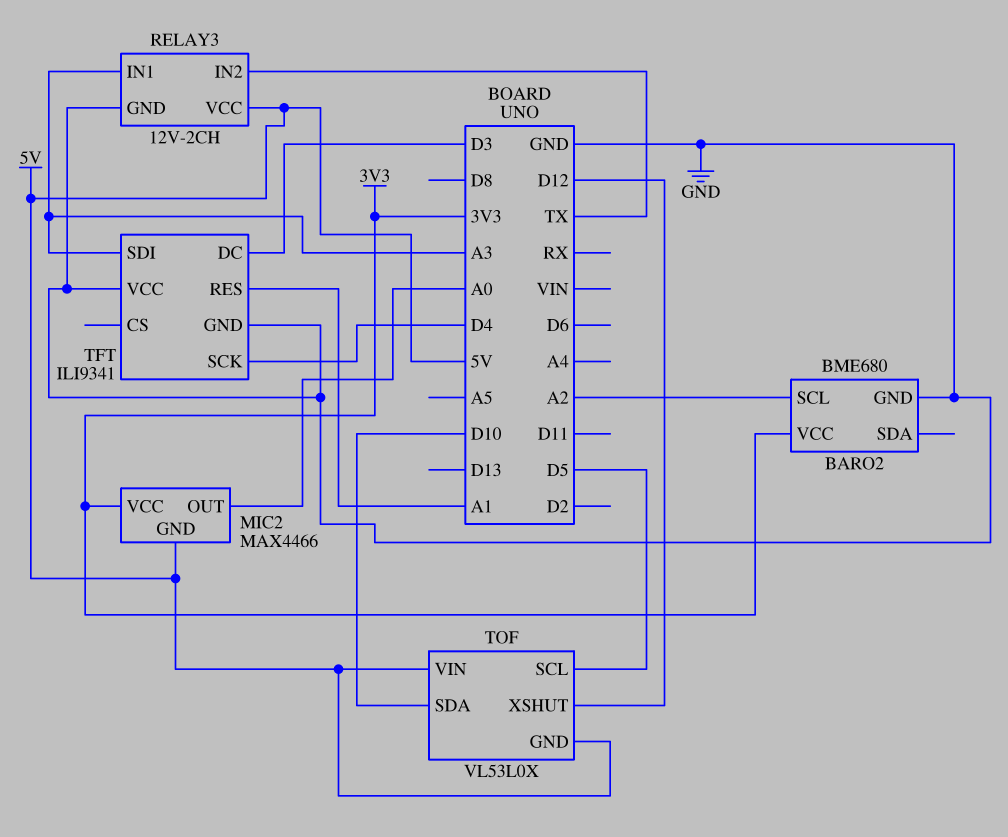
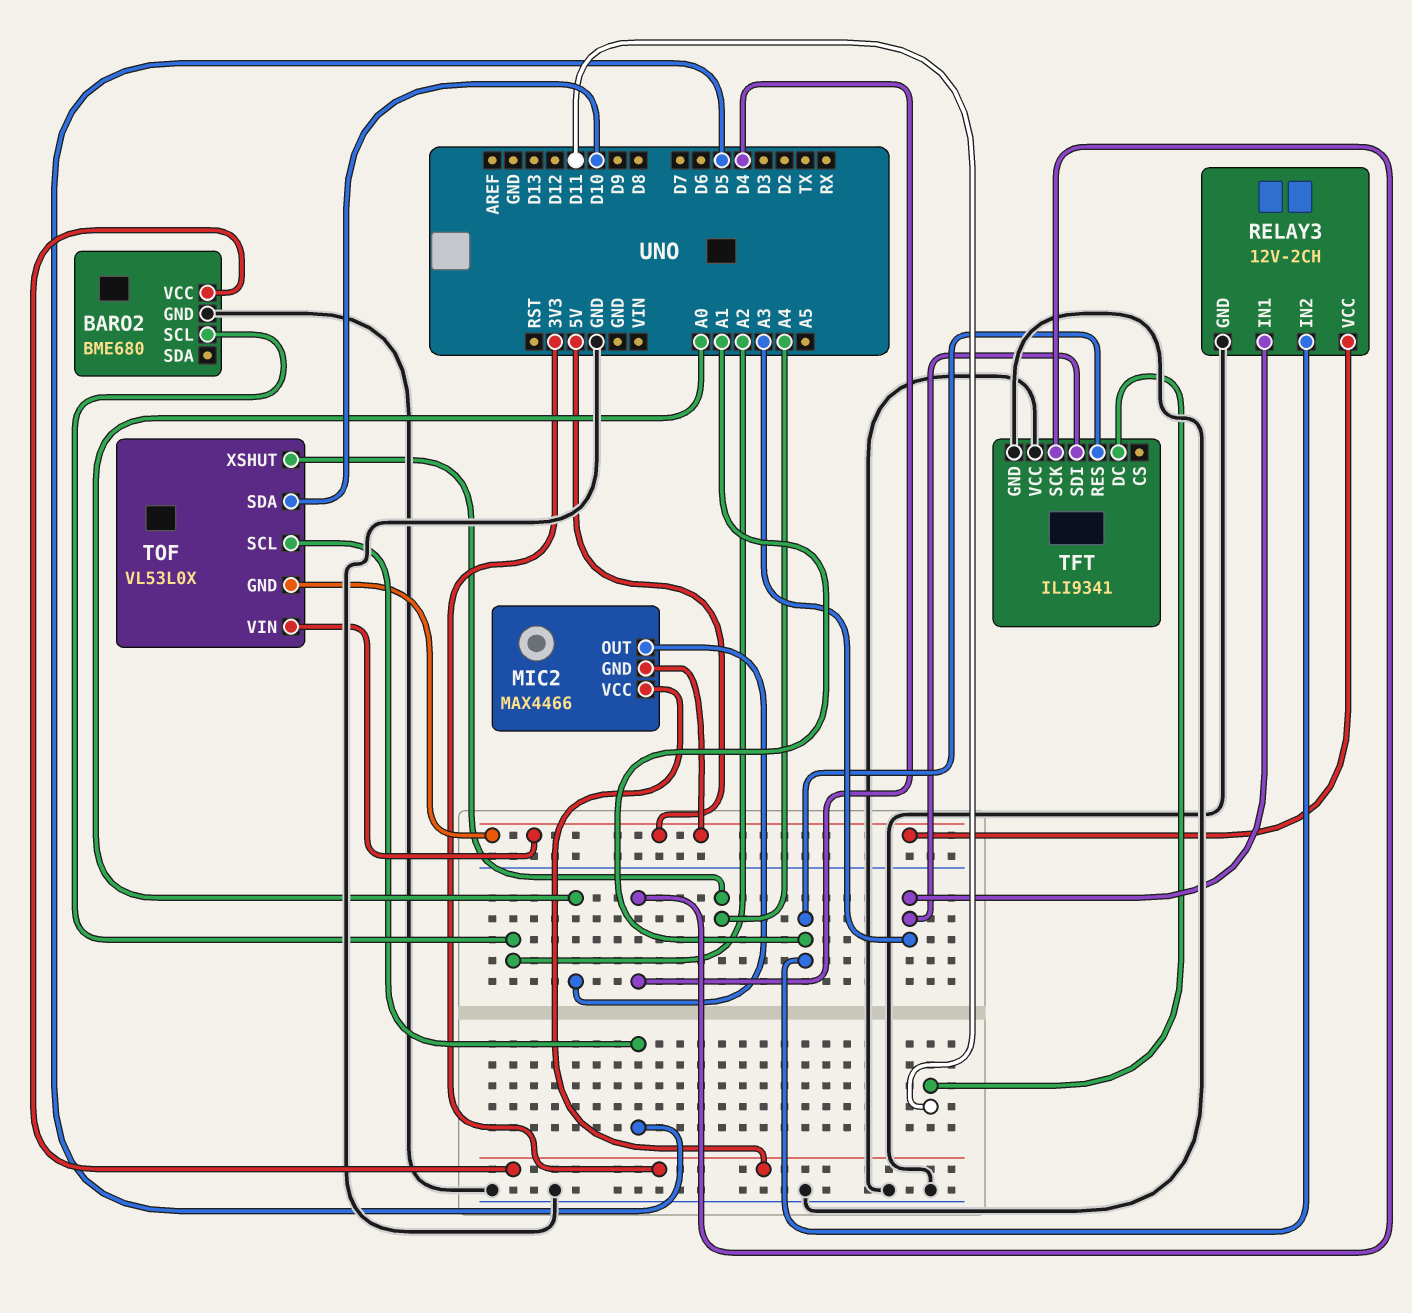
RELAY3 pin IN2: TX -> A1
TFT pin DC: D3 -> D11
TOF pin XSHUT: D12 -> A4

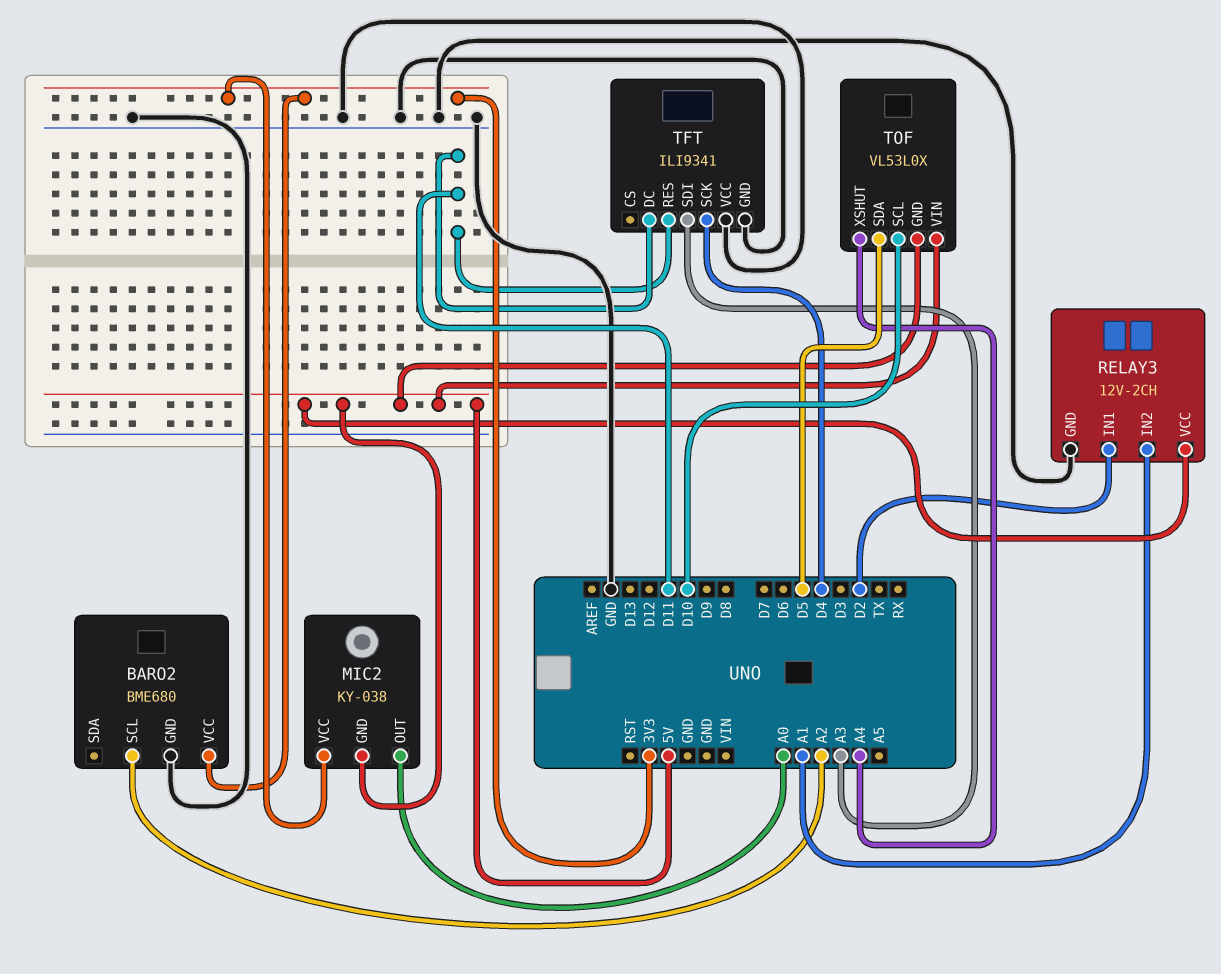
MIC2: MAX4466 -> KY-038
RELAY3 pin IN1: A3 -> D2
TFT pin RES: A1 -> D11
TOF pin SCL: D5 -> D10
TOF pin SDA: D10 -> D5

